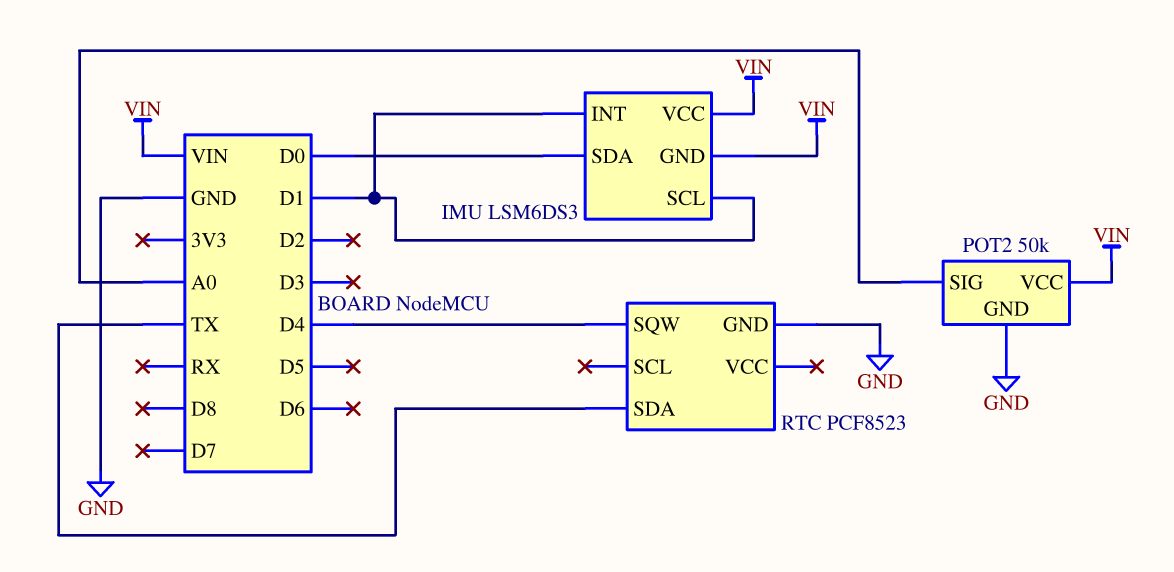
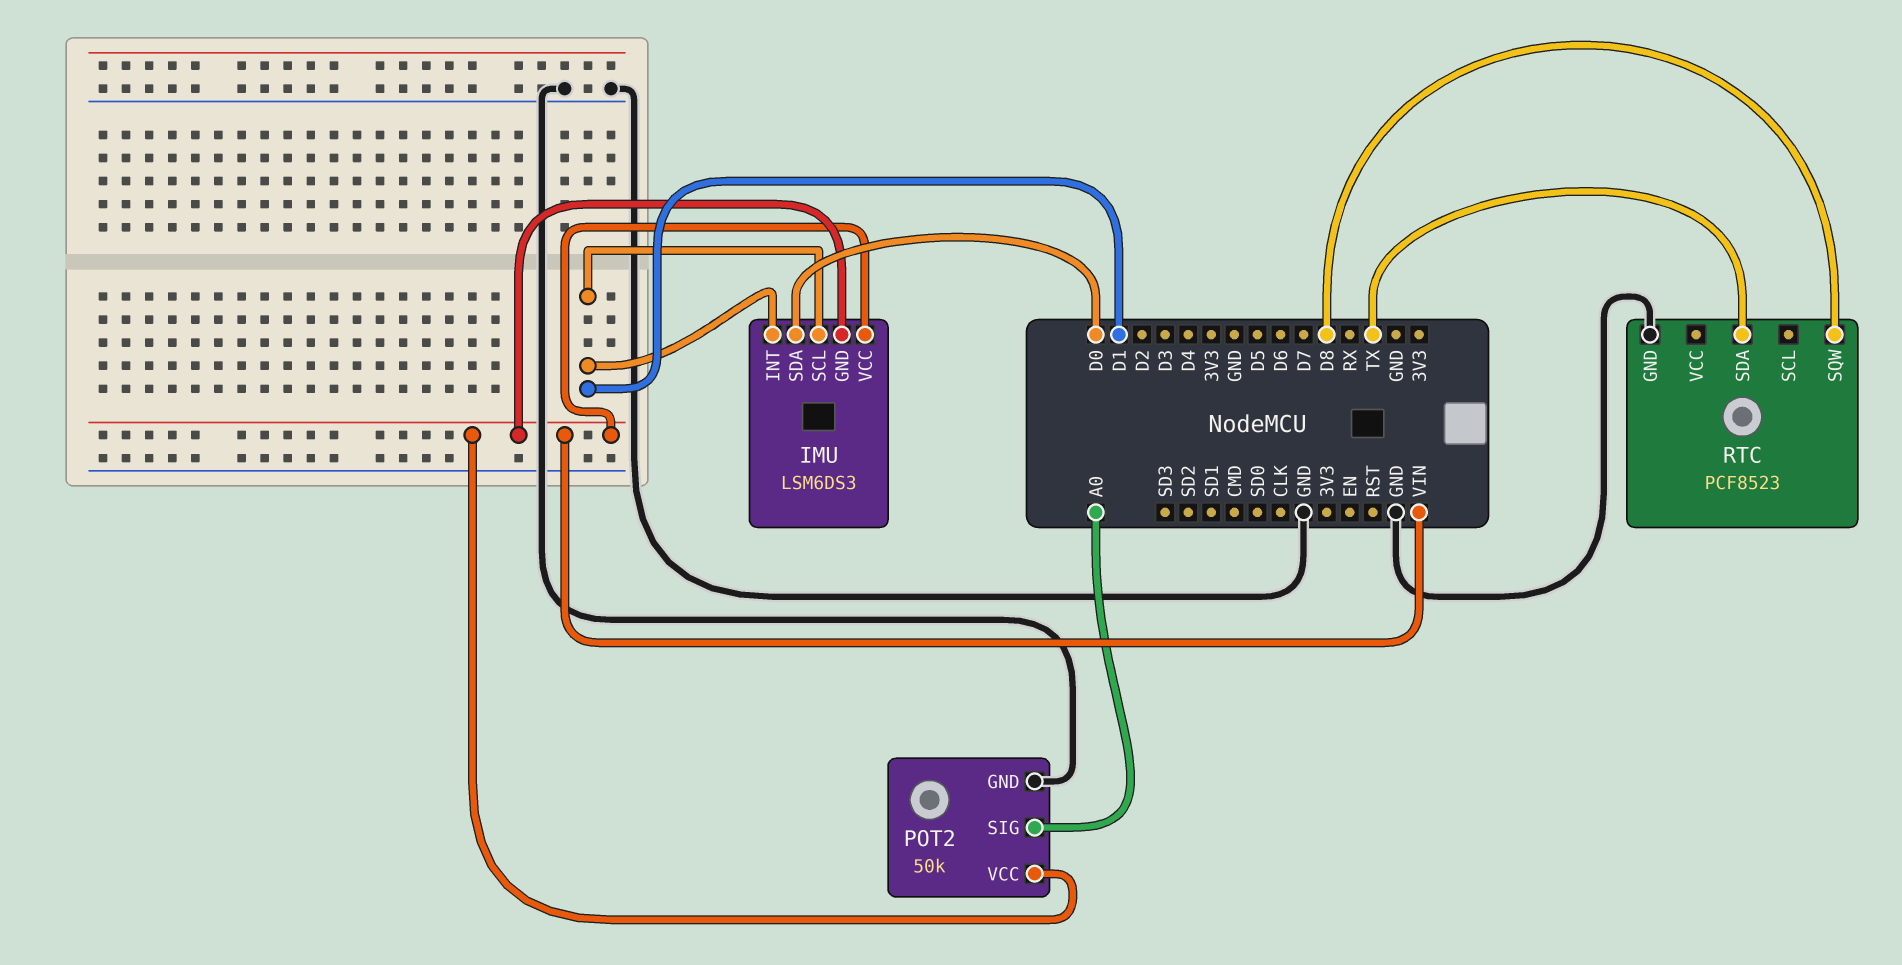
RTC pin SQW: D4 -> D8

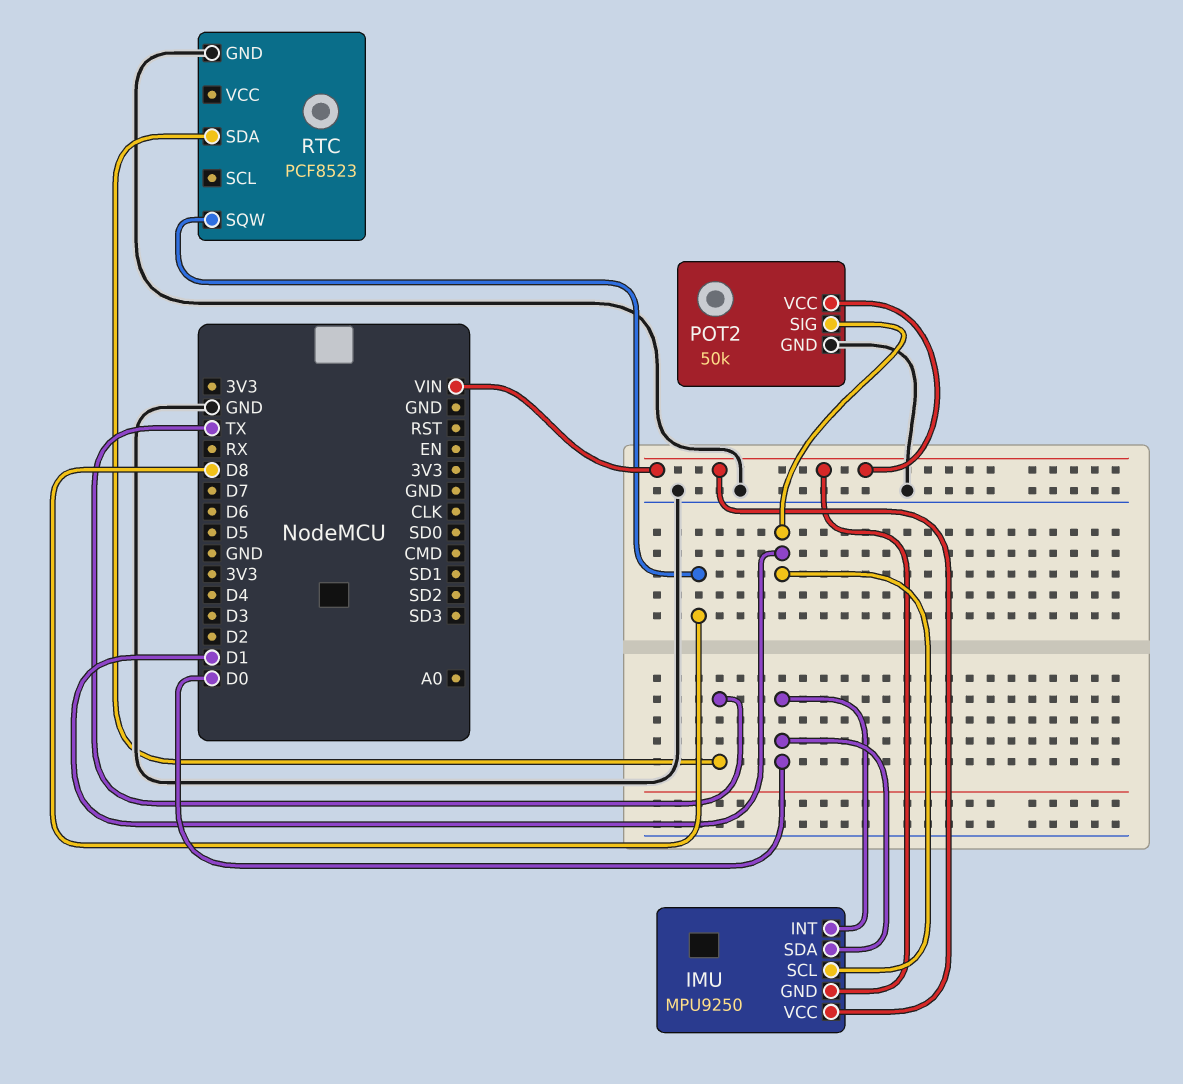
IMU: LSM6DS3 -> MPU9250
IMU pin INT: D1 -> D0
POT2 pin SIG: A0 -> D1

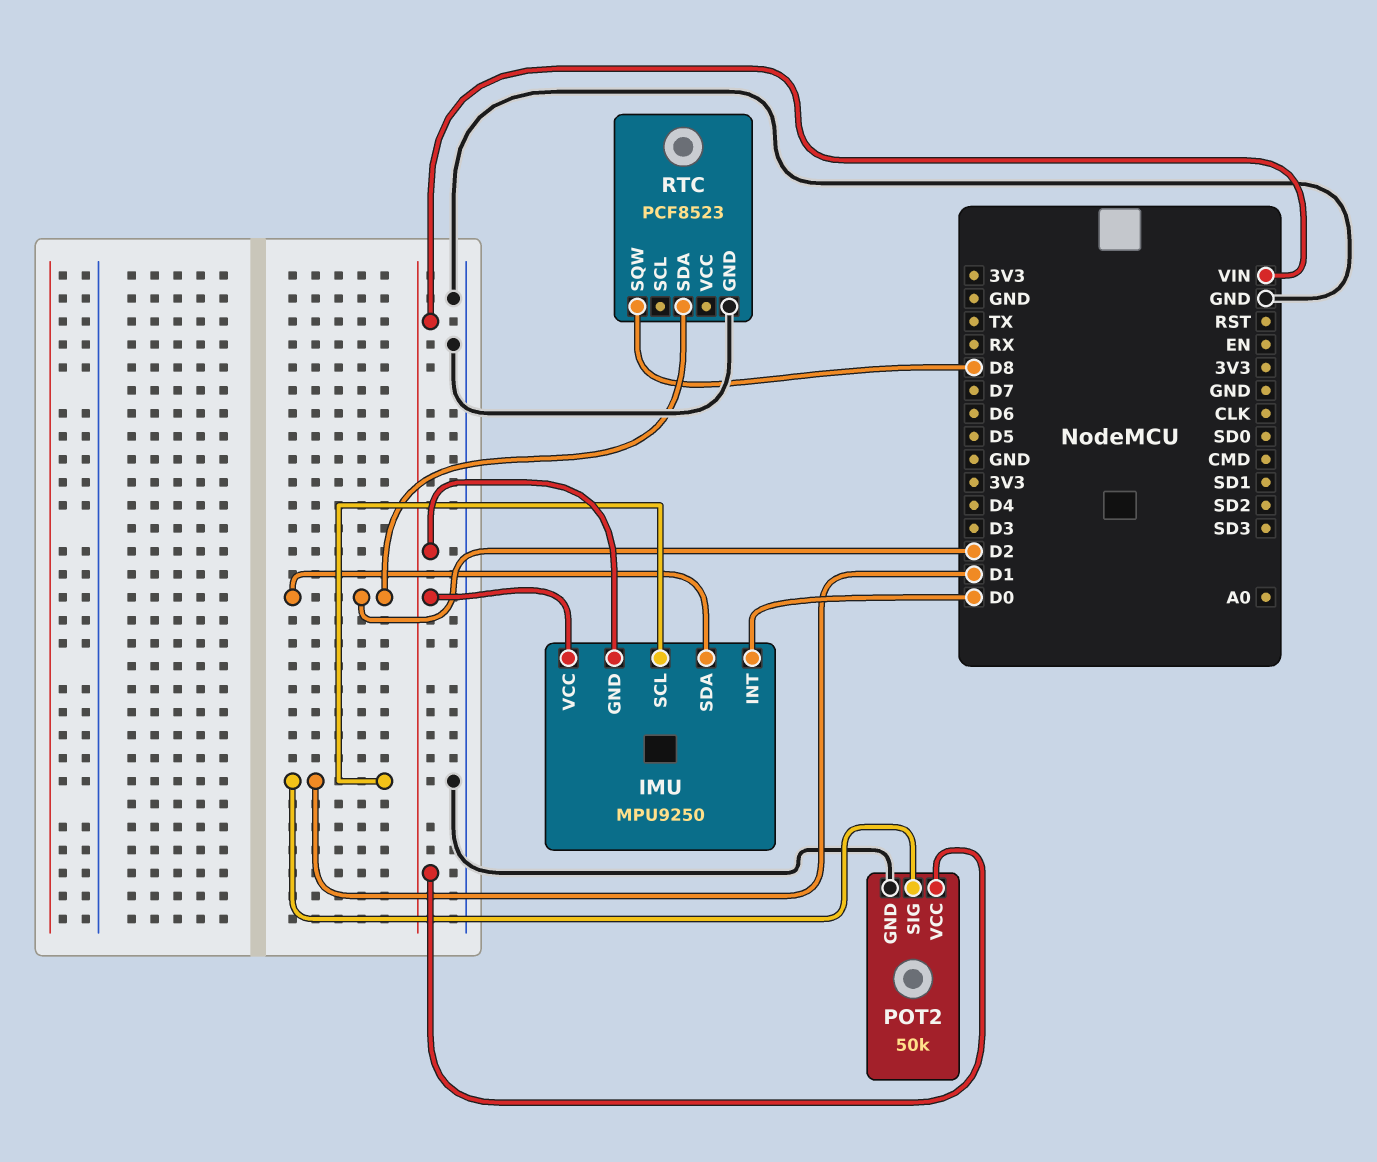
IMU pin SDA: D0 -> D2
RTC pin SDA: TX -> D2

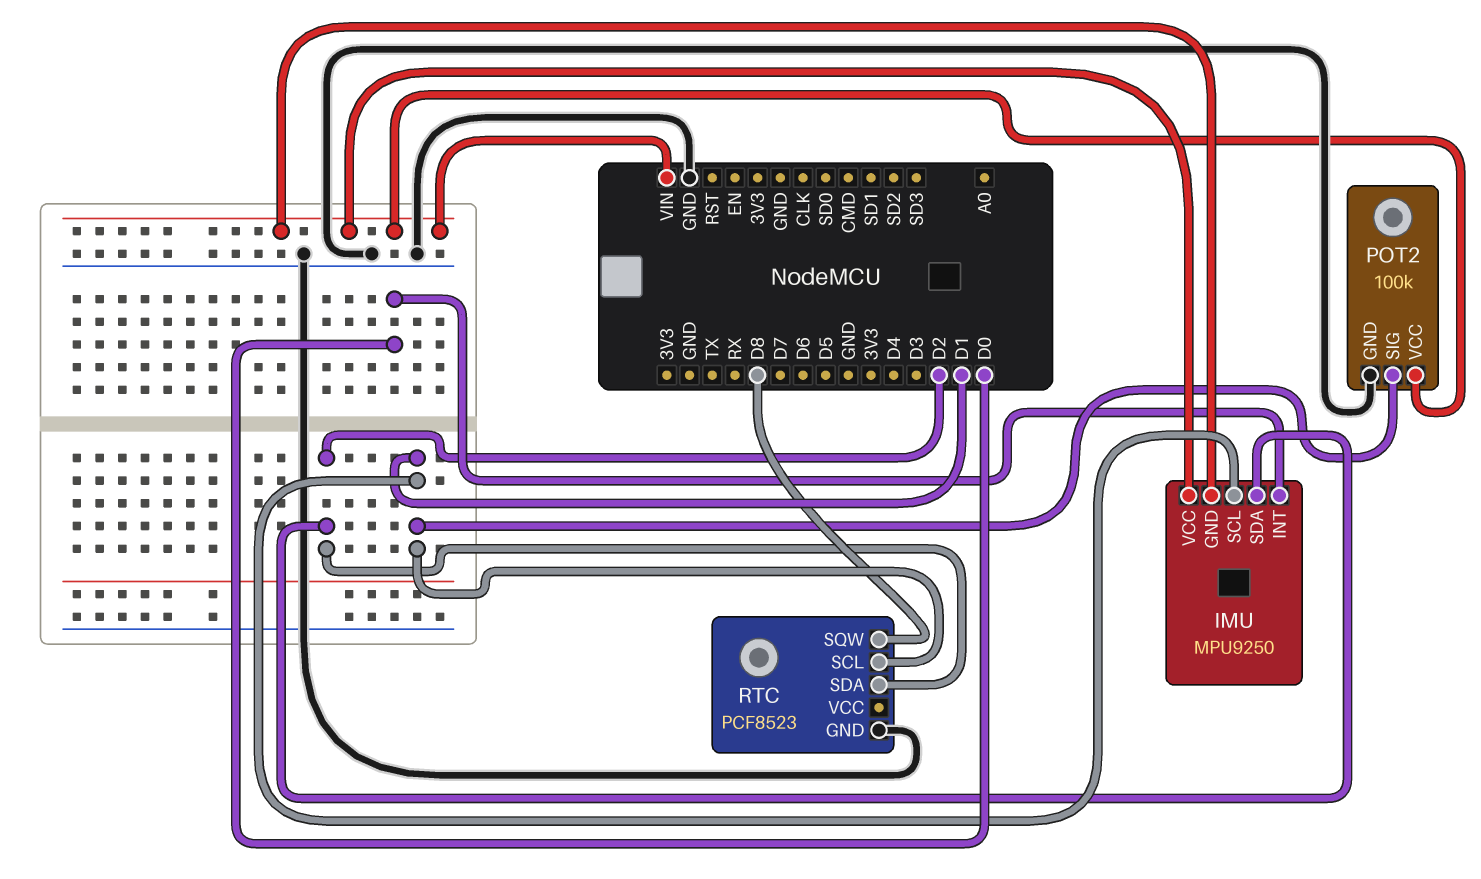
POT2: 50k -> 100k
RTC pin SCL: none -> D1

